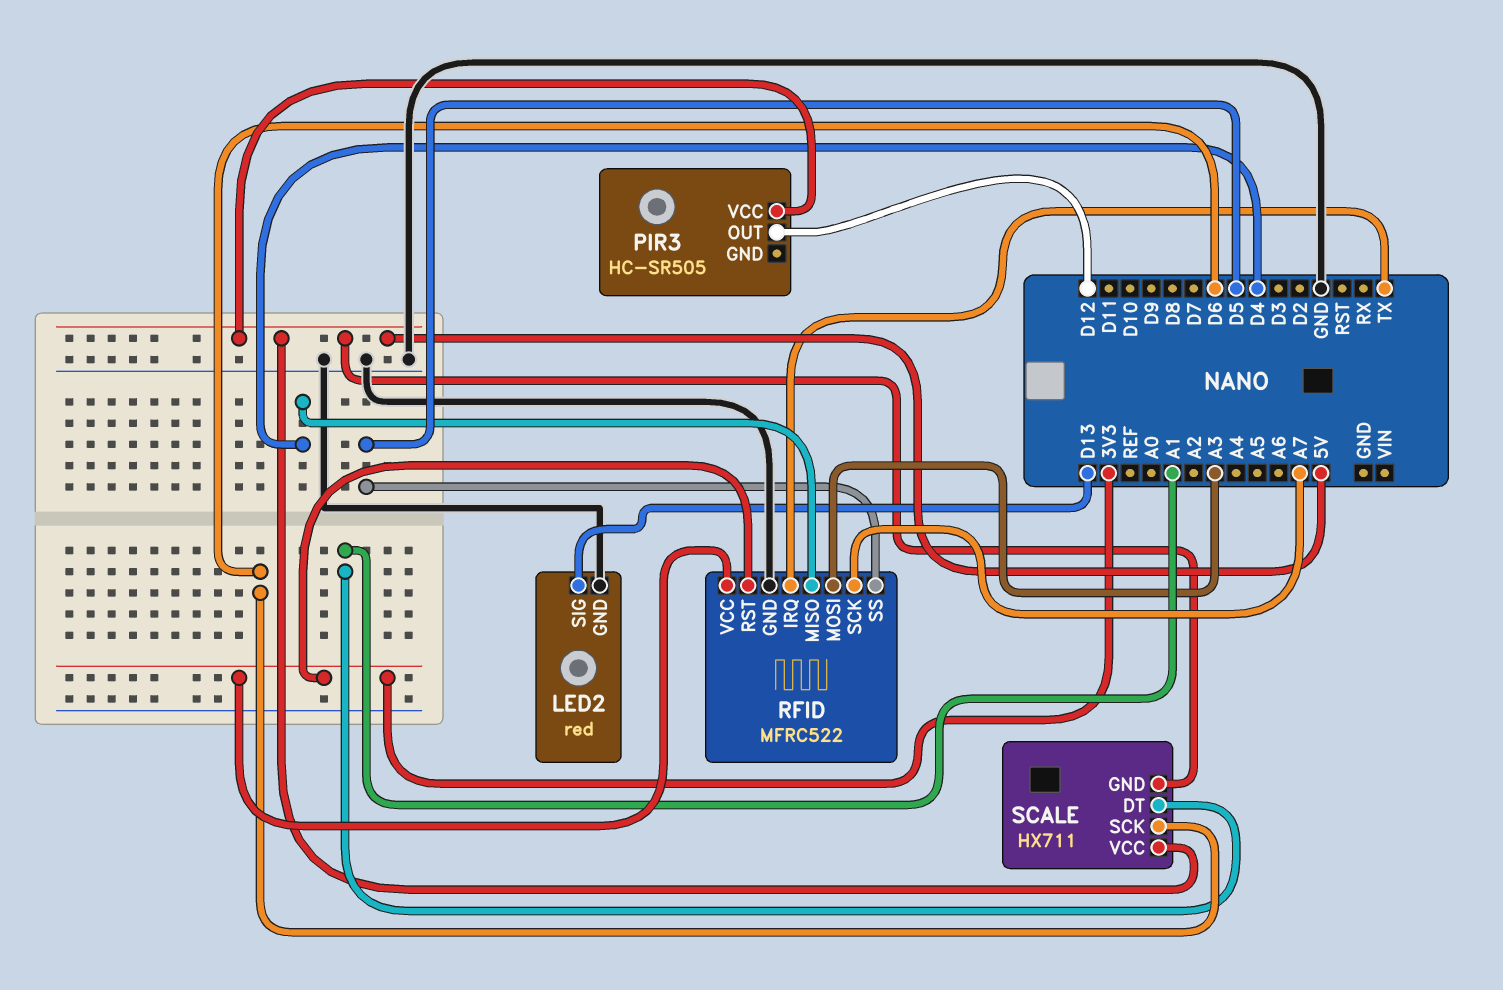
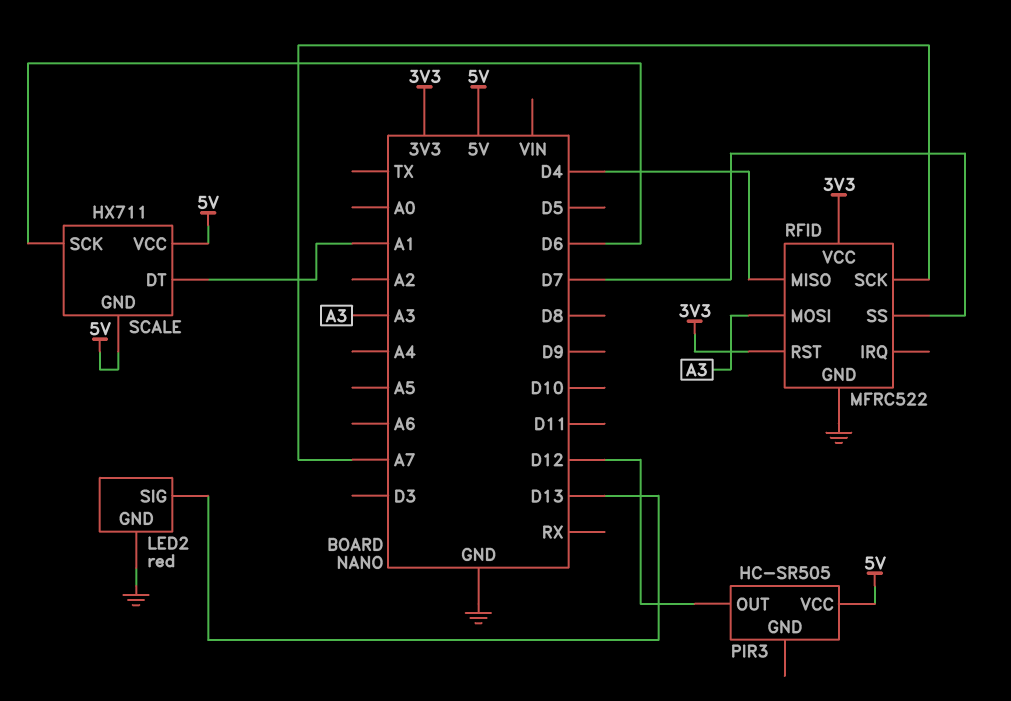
RFID pin IRQ: TX -> none
RFID pin SS: D5 -> D7

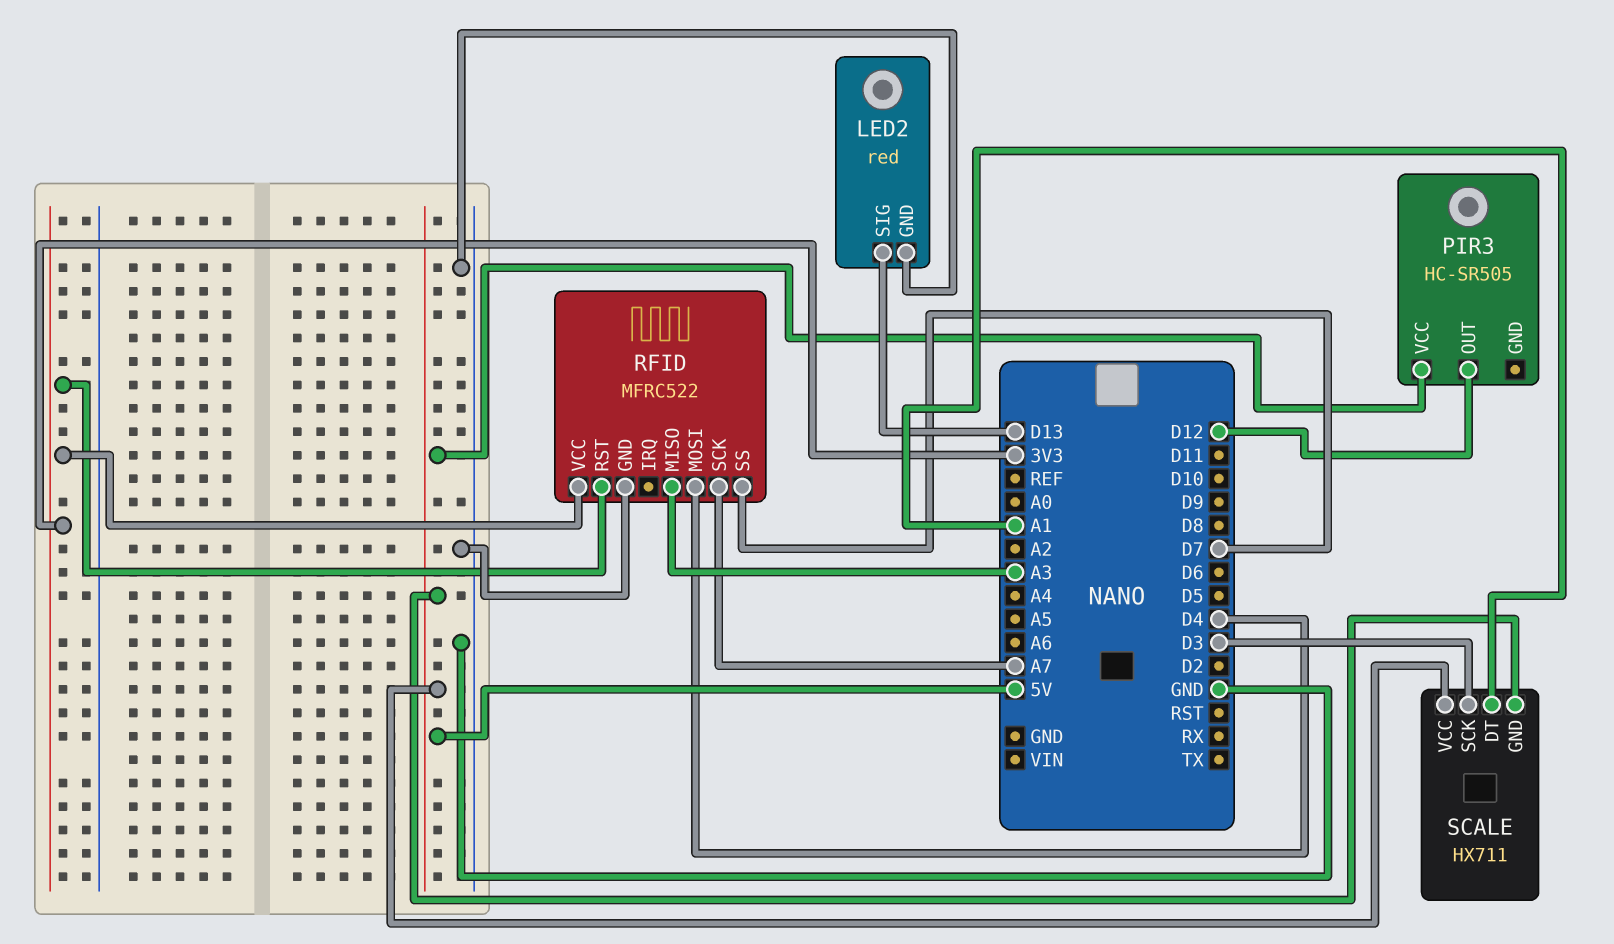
RFID pin MISO: D4 -> A3
RFID pin MOSI: A3 -> D4
SCALE pin SCK: D6 -> D3

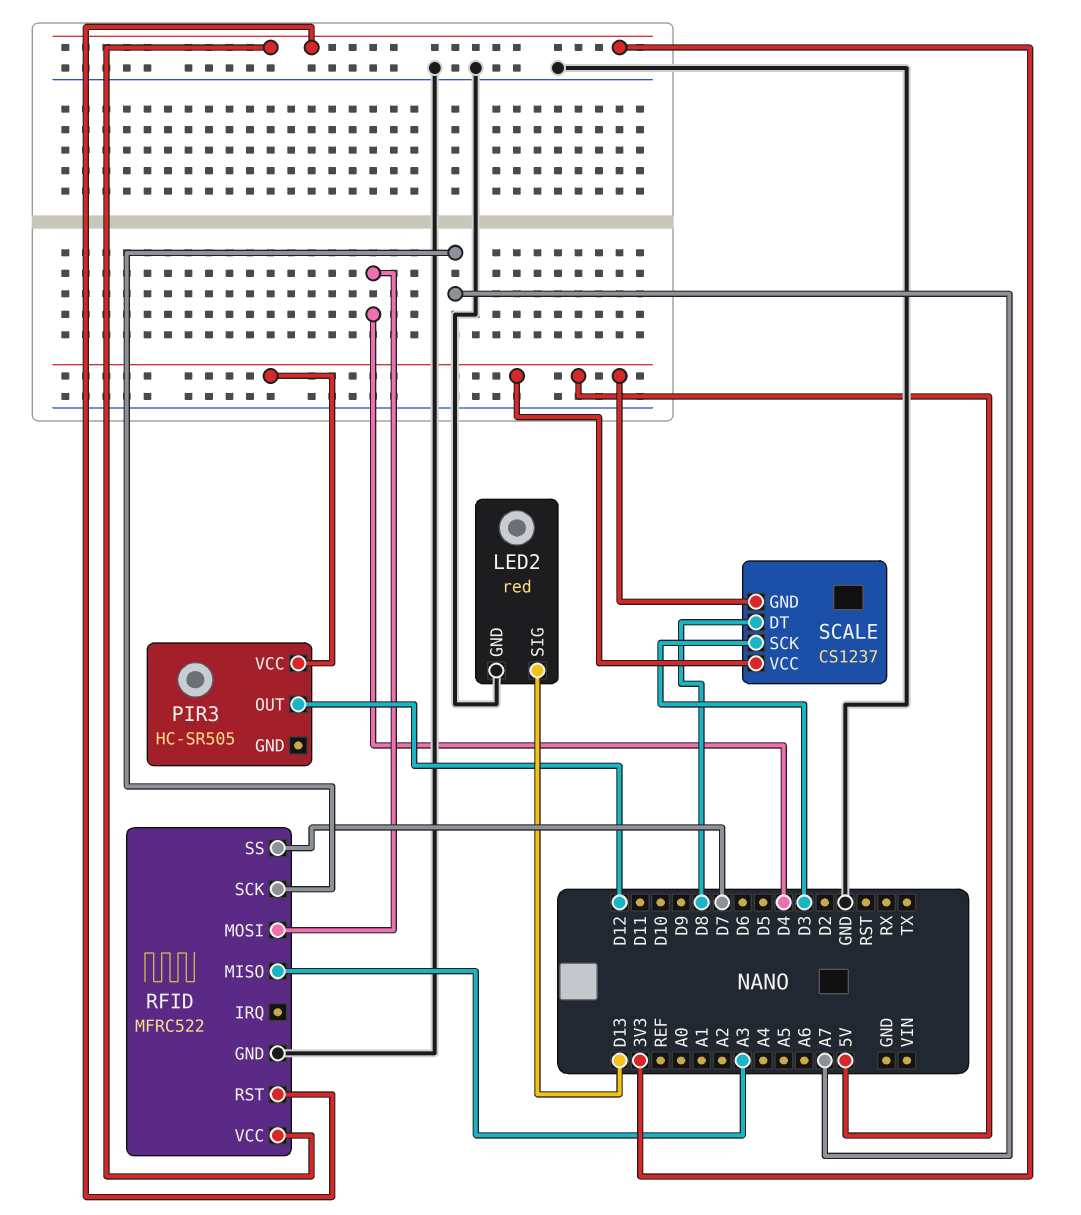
SCALE: HX711 -> CS1237
SCALE pin DT: A1 -> D8

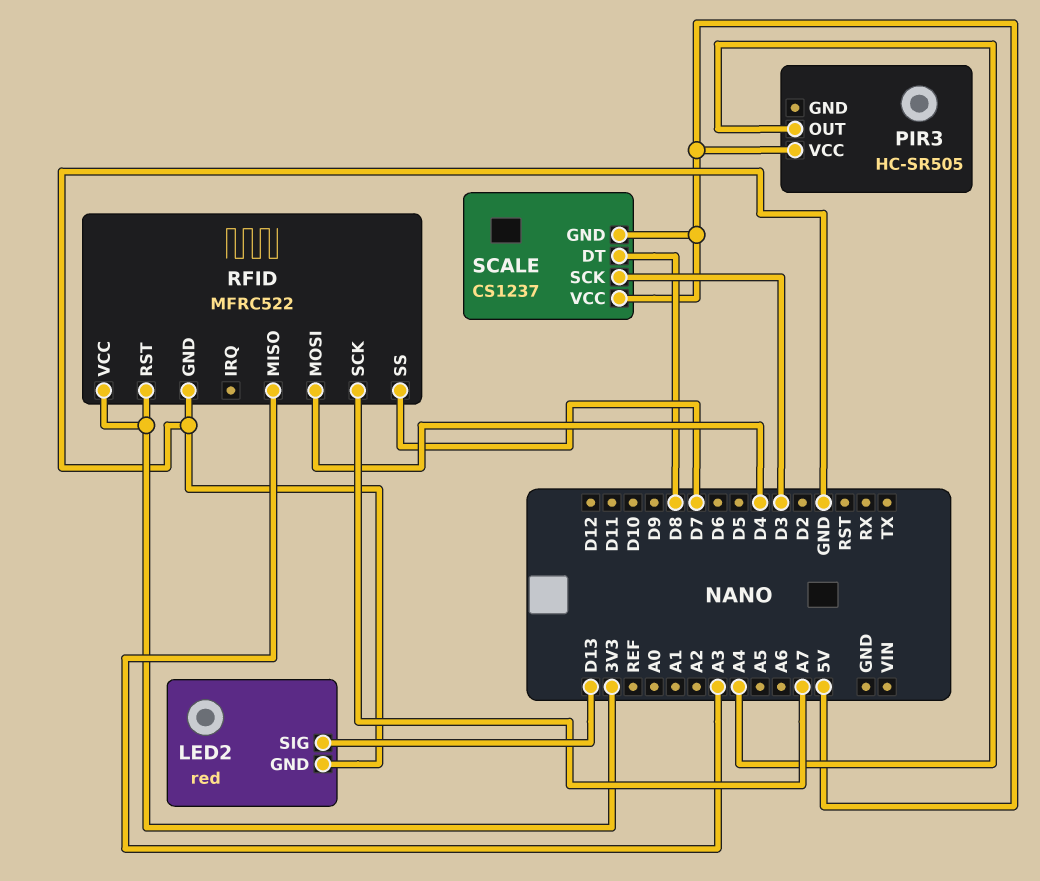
PIR3 pin OUT: D12 -> A4

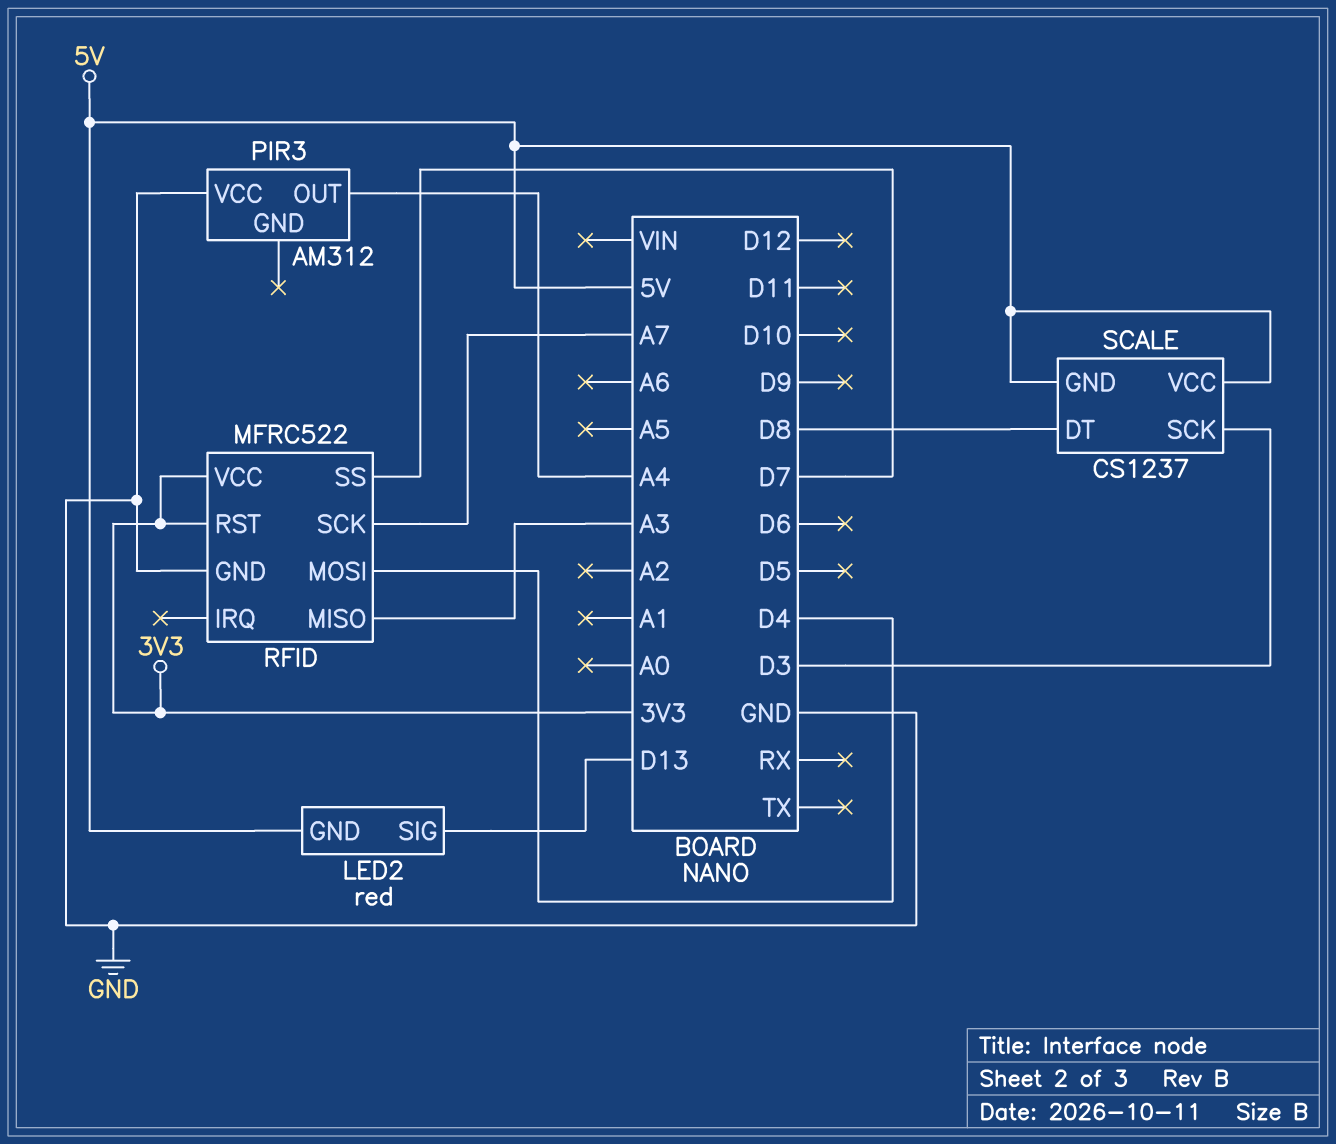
LED2 pin GND: GND -> 5V
PIR3: HC-SR505 -> AM312
PIR3 pin VCC: 5V -> GND

